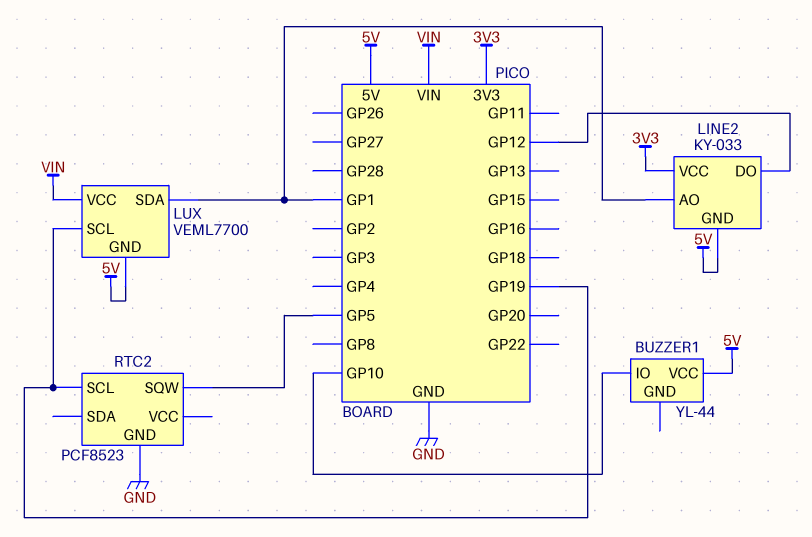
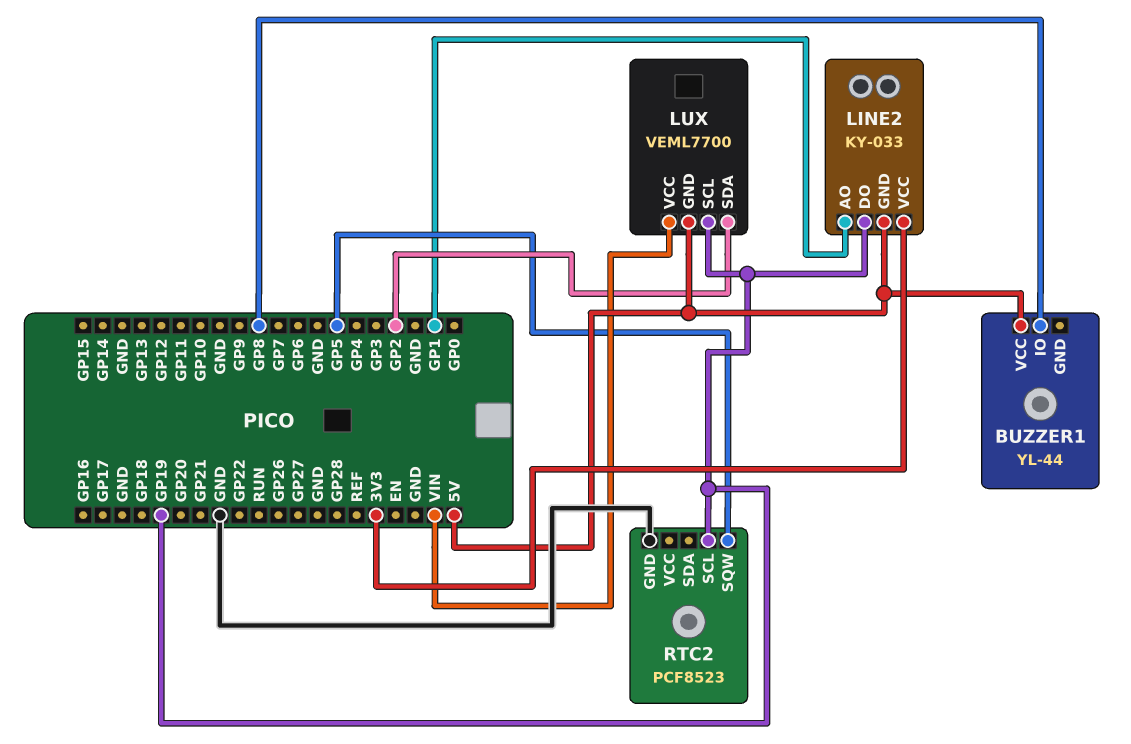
BUZZER1 pin IO: GP10 -> GP8
LINE2 pin DO: GP12 -> GP19
LUX pin SDA: GP1 -> GP2

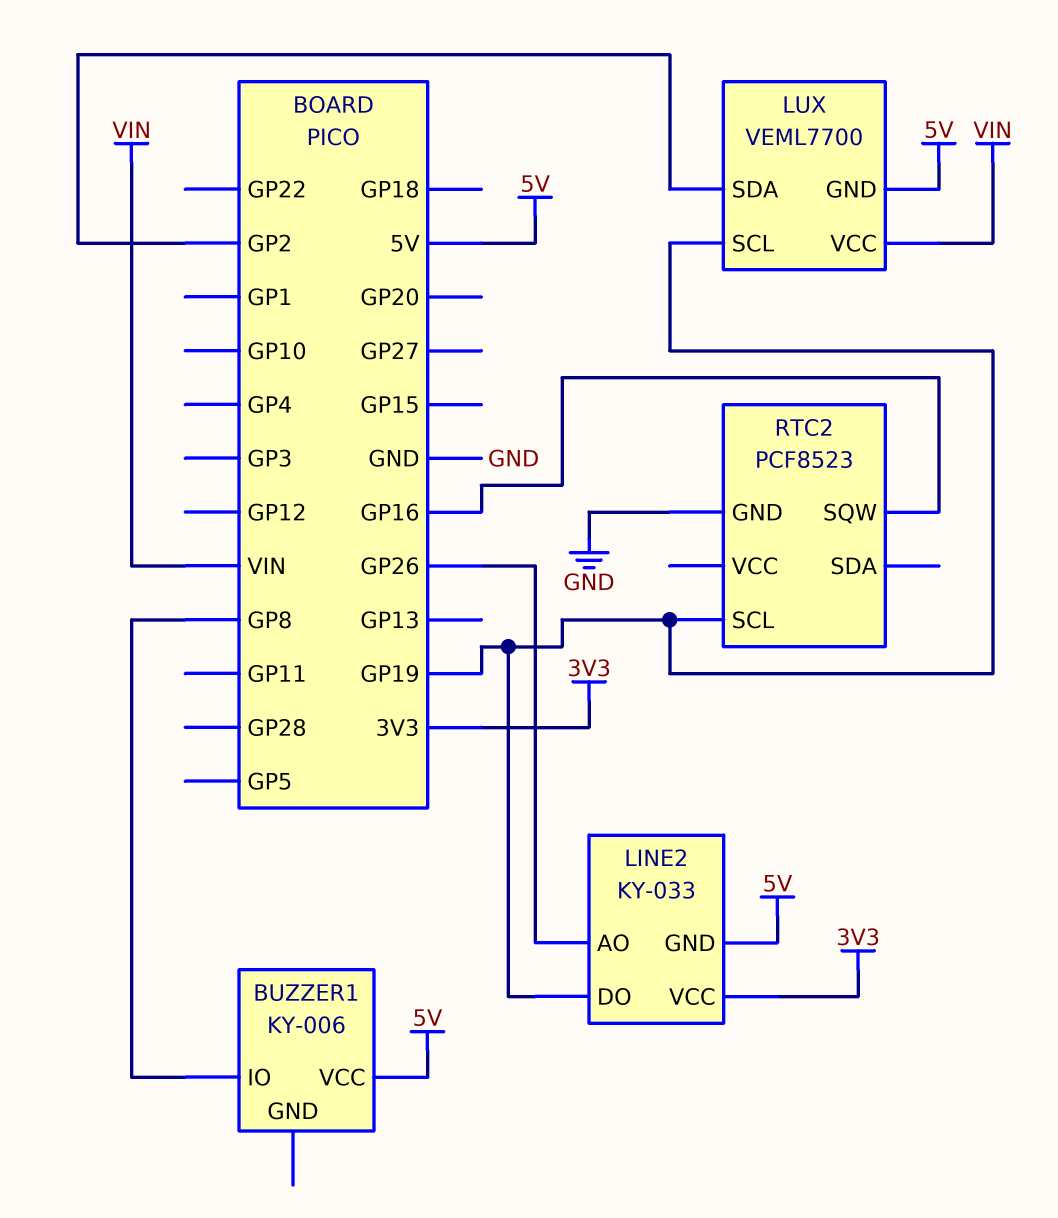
BUZZER1: YL-44 -> KY-006
LINE2 pin AO: GP1 -> GP26
RTC2 pin SQW: GP5 -> GP16

